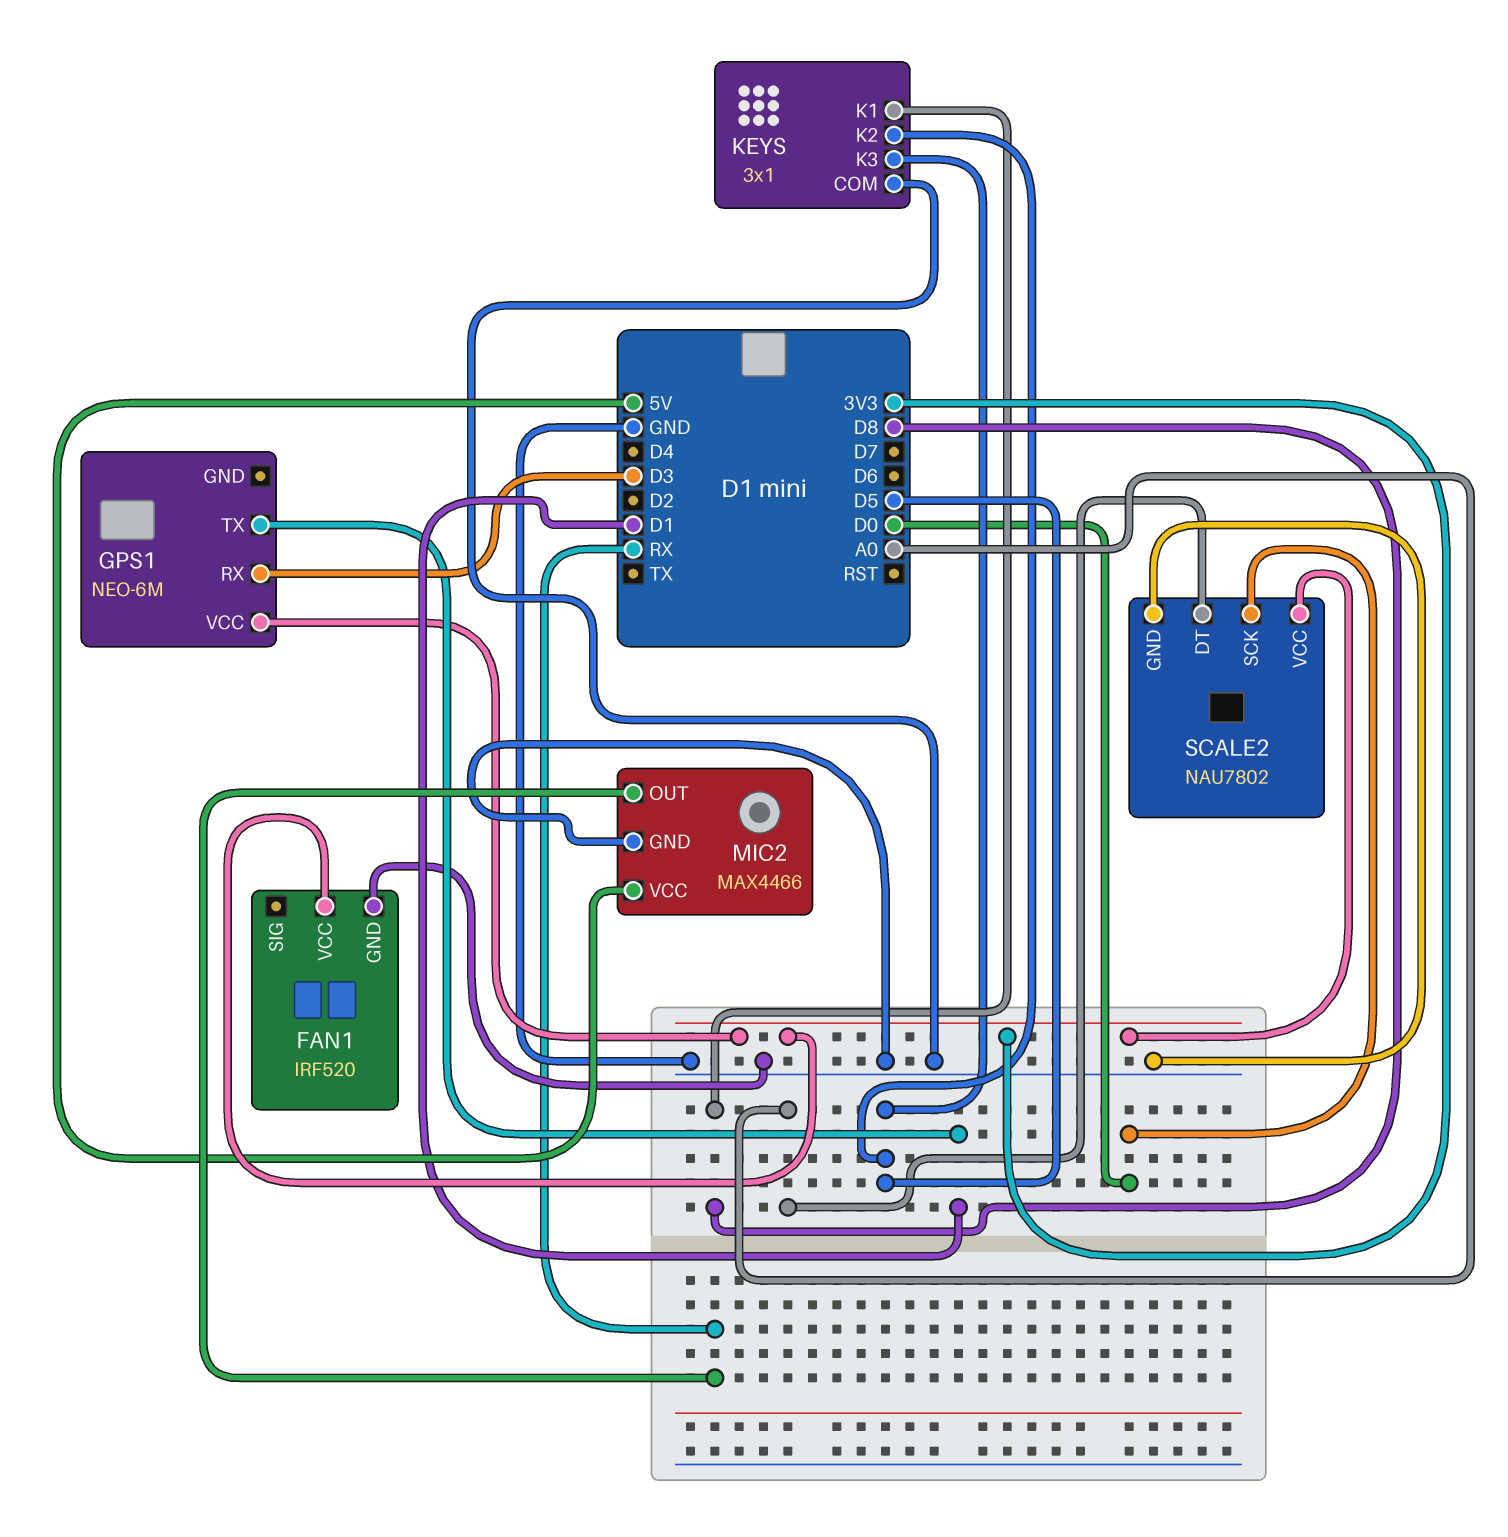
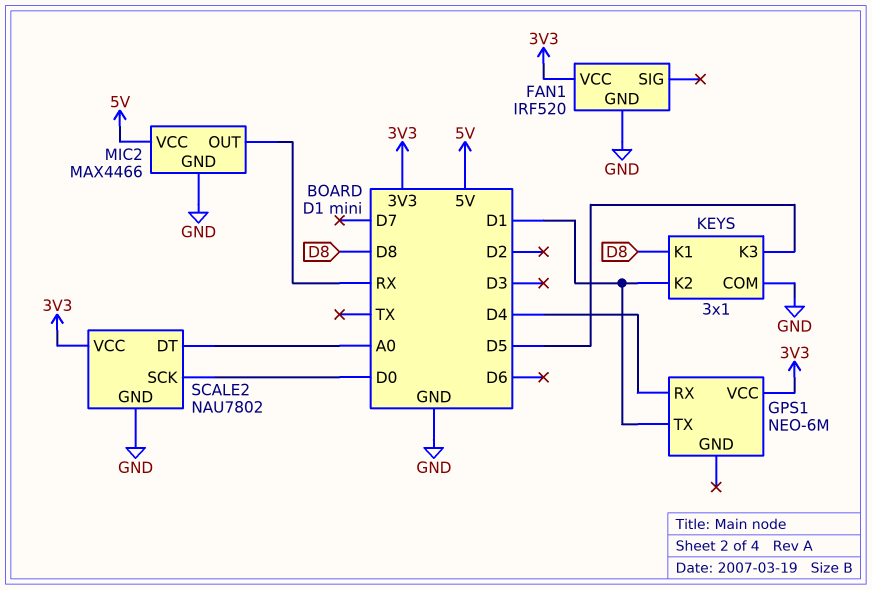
GPS1 pin RX: D3 -> D4
KEYS pin K2: D5 -> D1

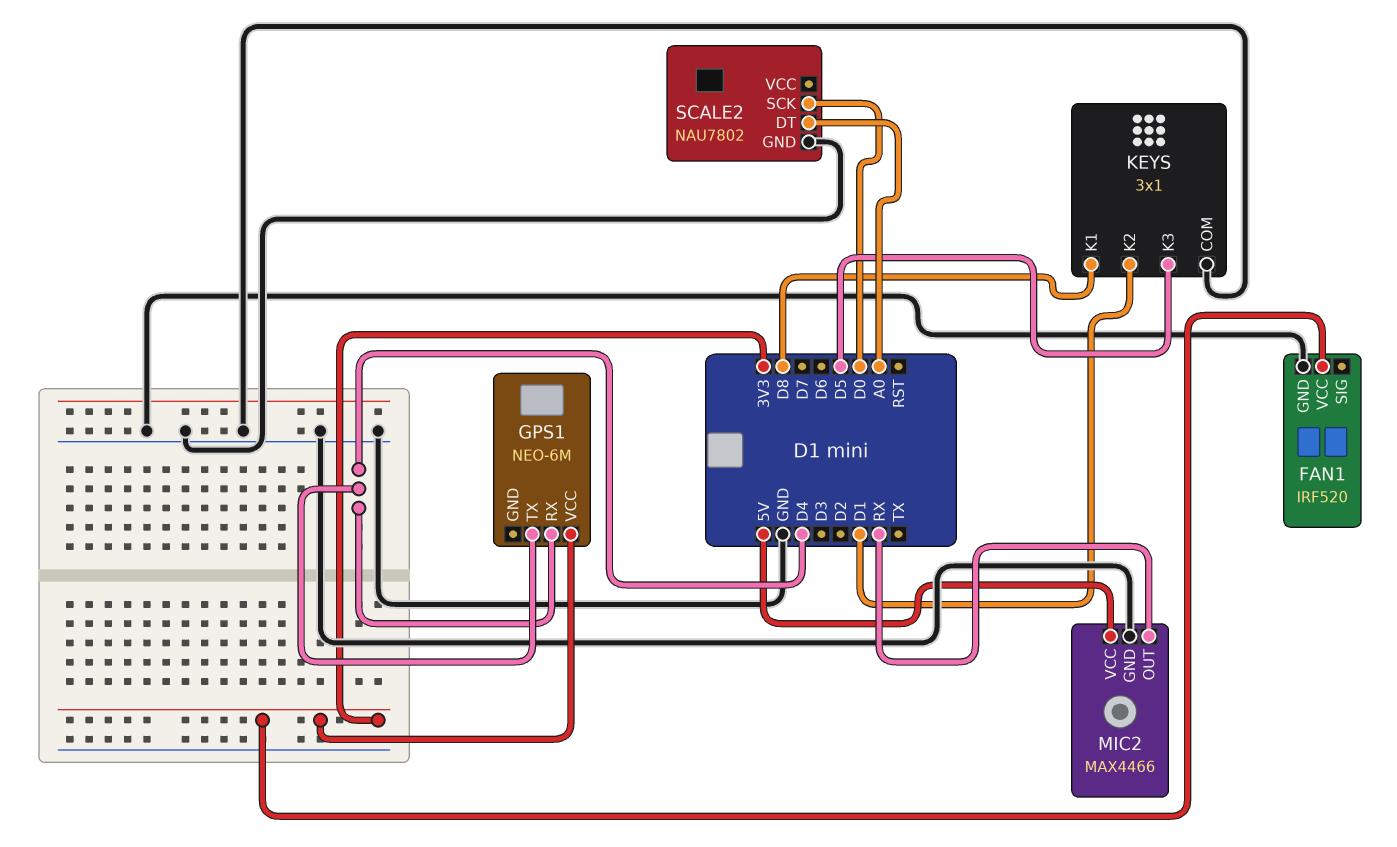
GPS1 pin TX: D1 -> D4
SCALE2 pin VCC: 3V3 -> none

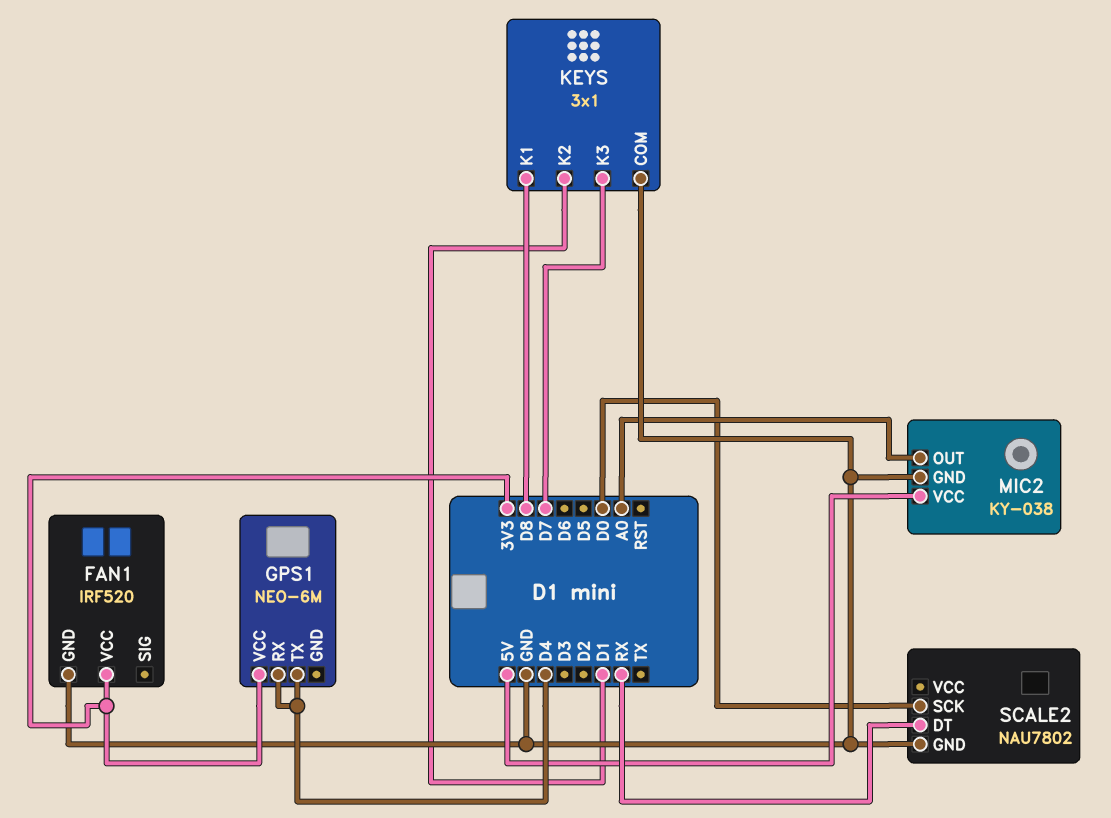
KEYS pin K3: D5 -> D7
MIC2: MAX4466 -> KY-038
MIC2 pin OUT: RX -> A0
SCALE2 pin DT: A0 -> RX

